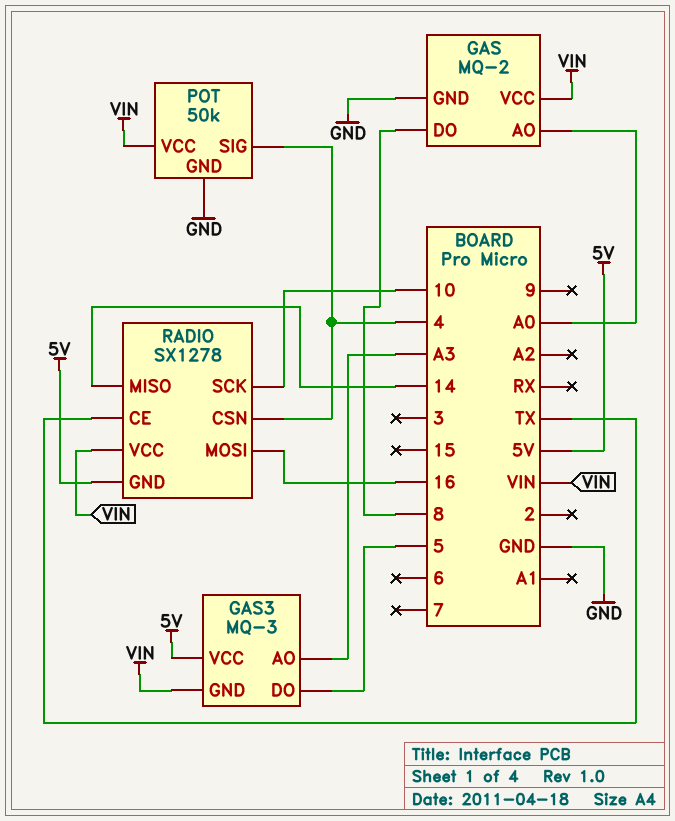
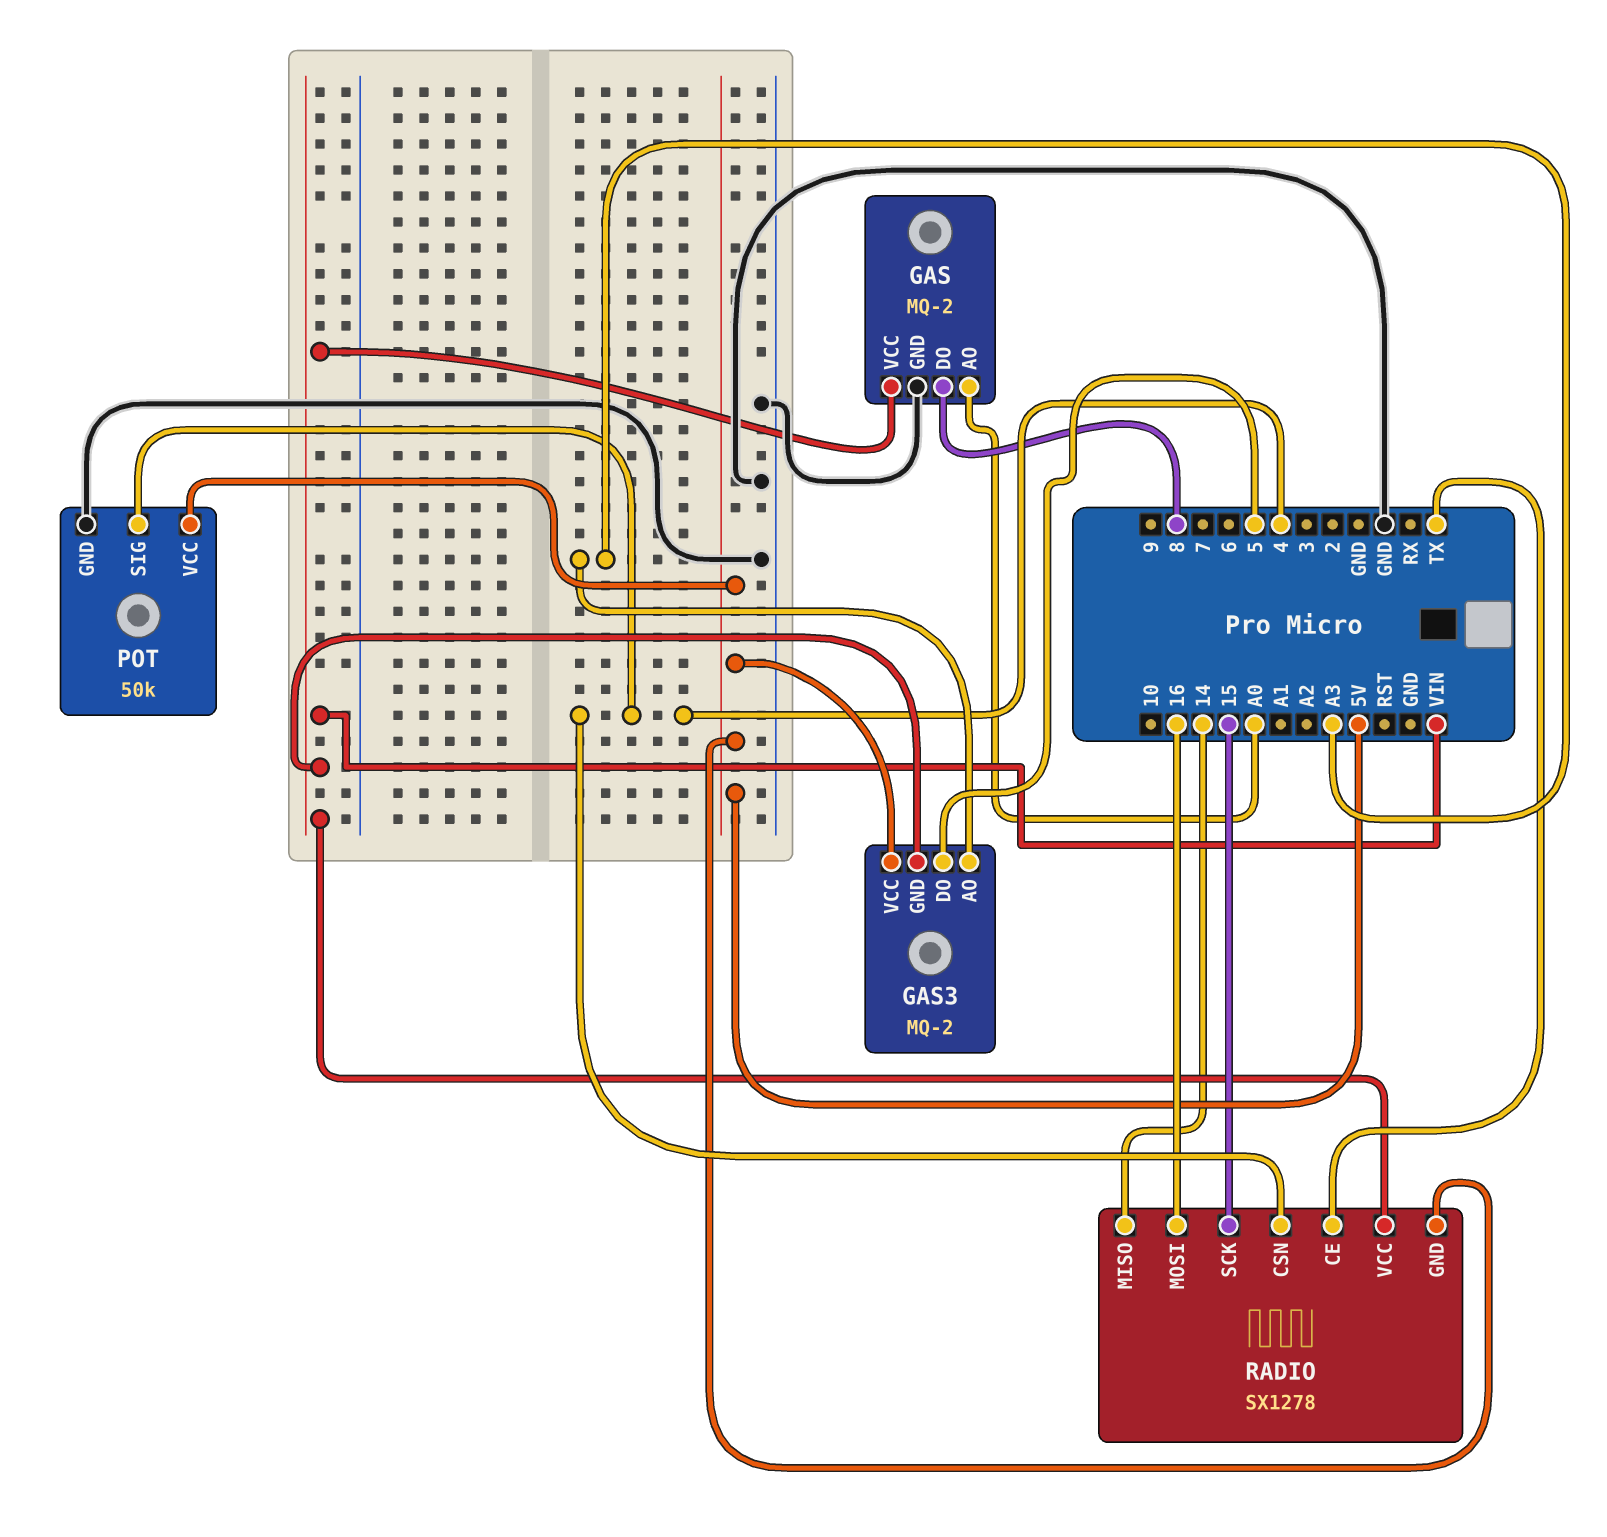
GAS3: MQ-3 -> MQ-2
POT pin VCC: VIN -> 5V
RADIO pin SCK: 10 -> 15

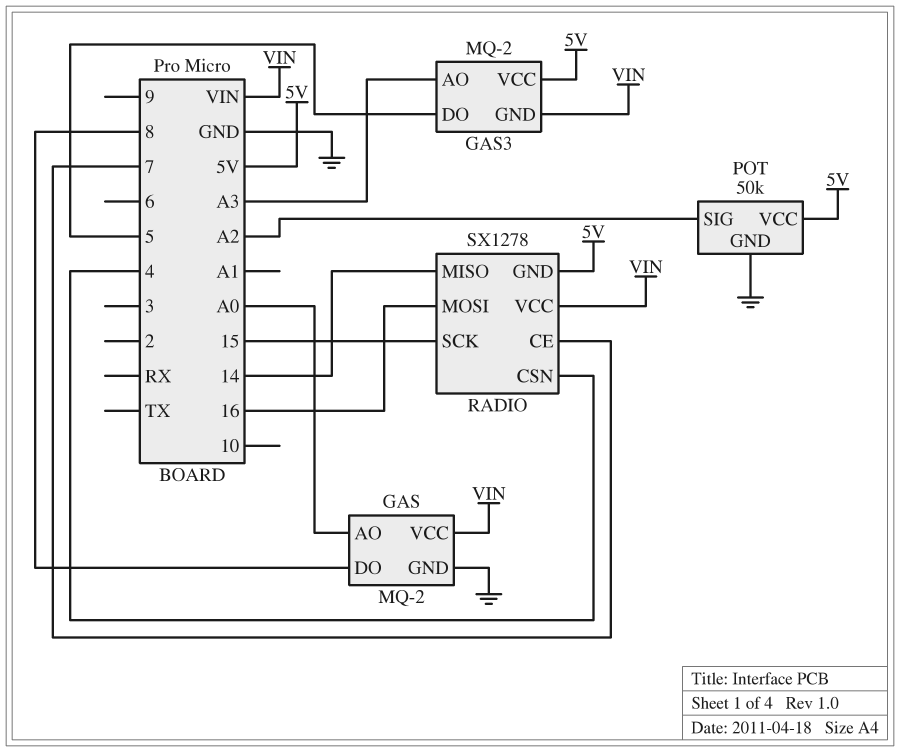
POT pin SIG: 4 -> A2
RADIO pin CE: TX -> 7

